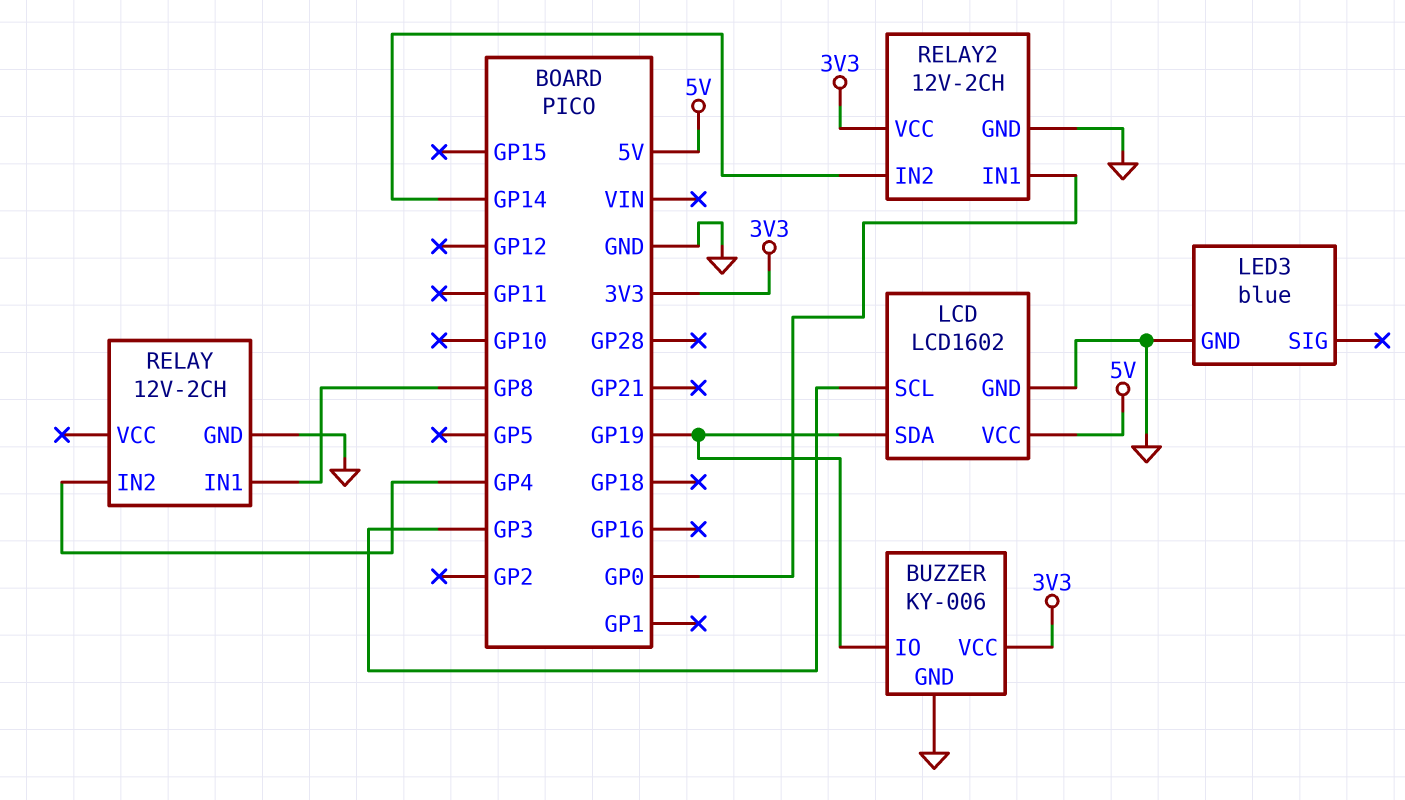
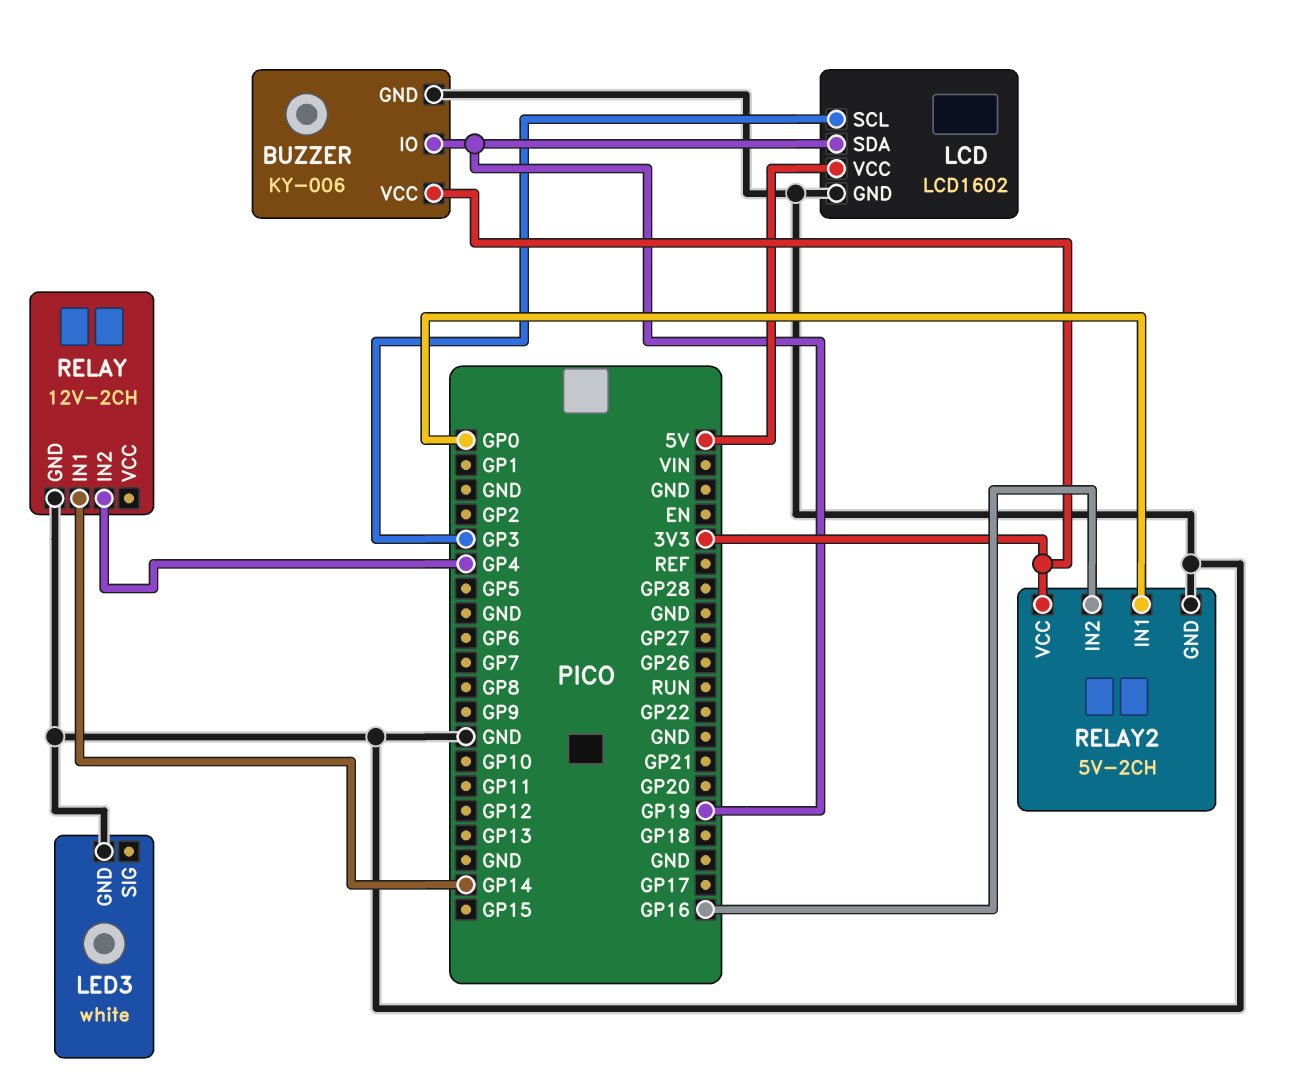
LED3: blue -> white
RELAY pin IN1: GP8 -> GP14
RELAY2: 12V-2CH -> 5V-2CH
RELAY2 pin IN2: GP14 -> GP16

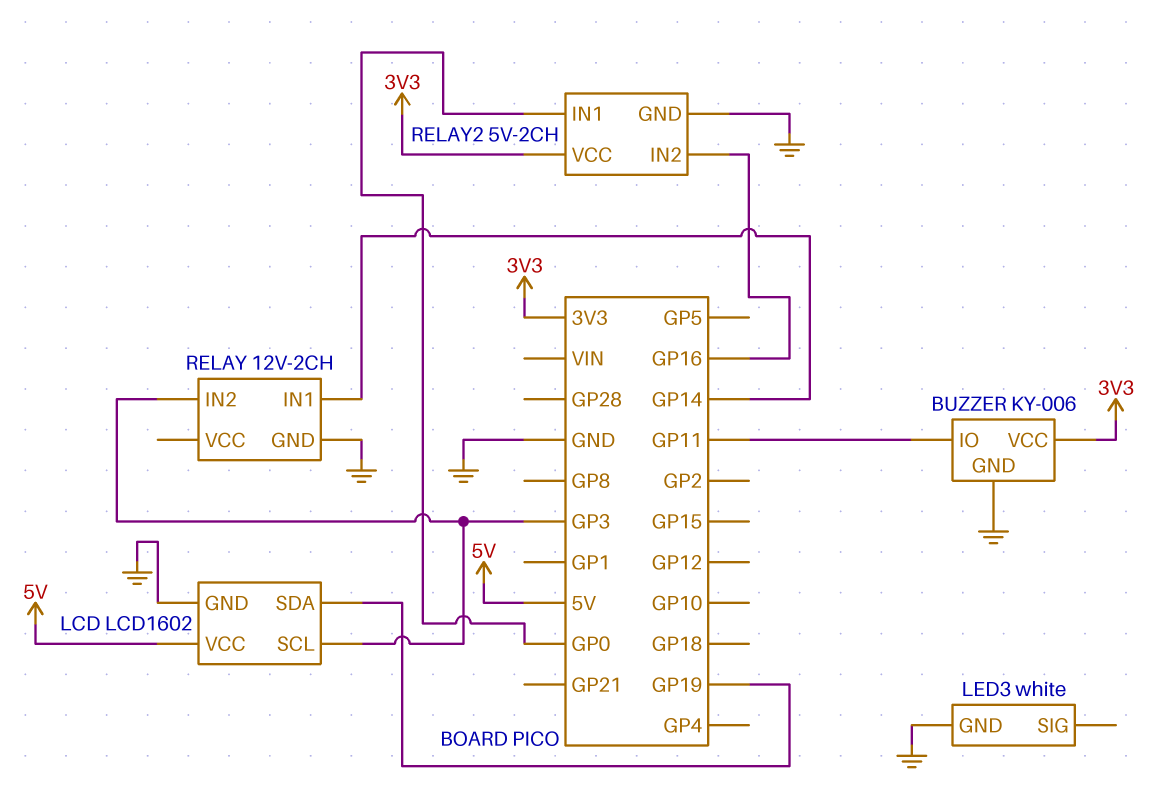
BUZZER pin IO: GP19 -> GP11
RELAY pin IN2: GP4 -> GP3

